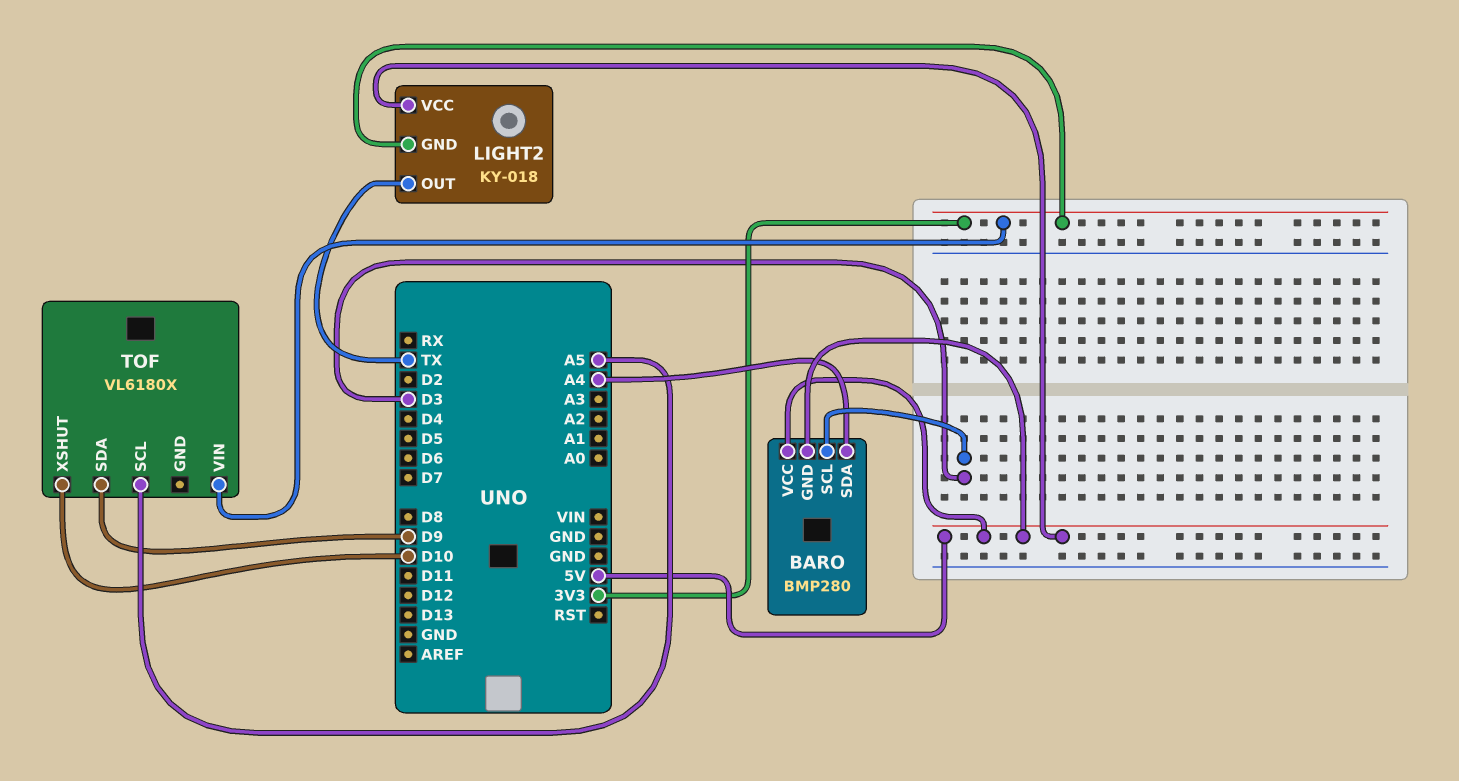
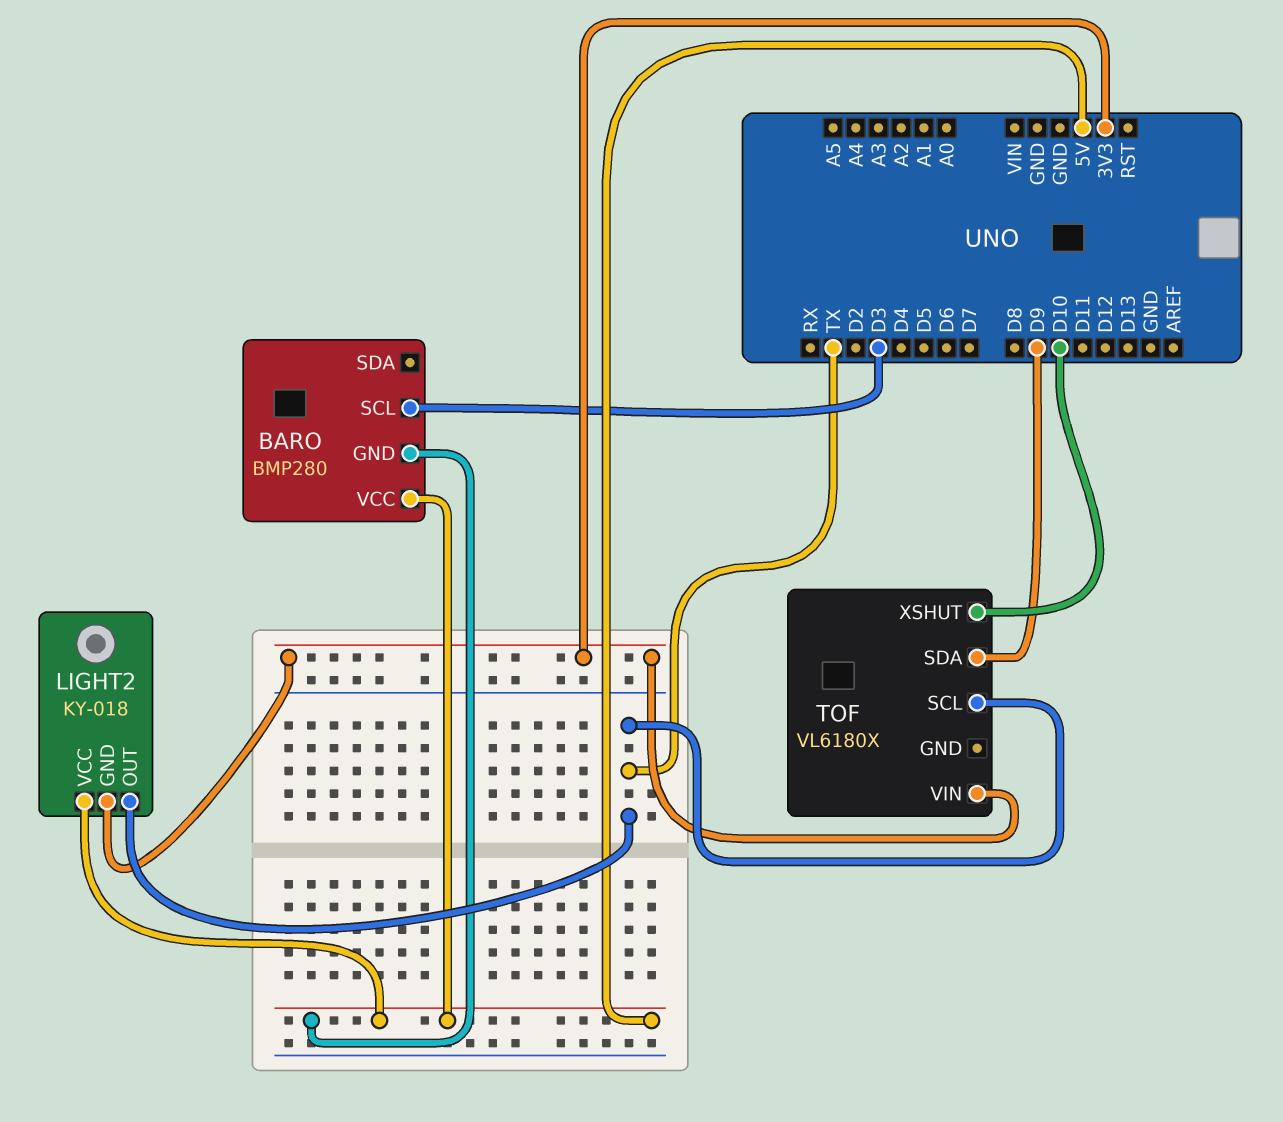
BARO pin SDA: A4 -> none
TOF pin SCL: A5 -> TX

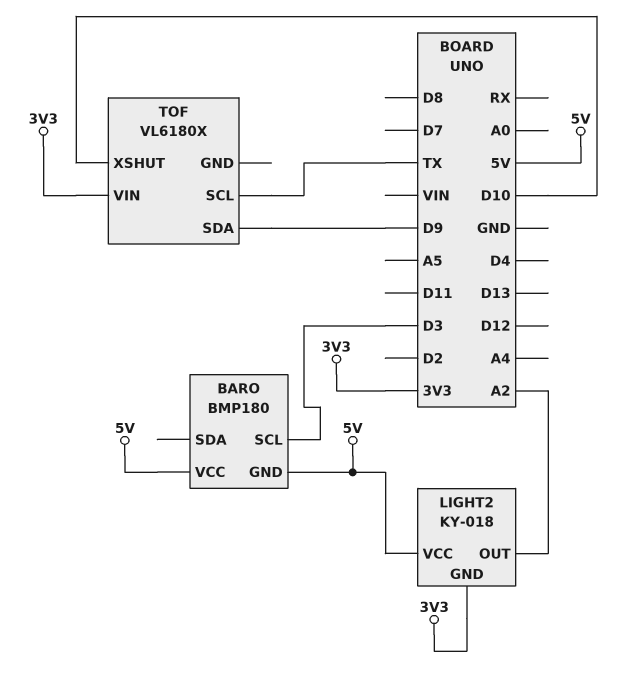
BARO: BMP280 -> BMP180
LIGHT2 pin OUT: TX -> A2

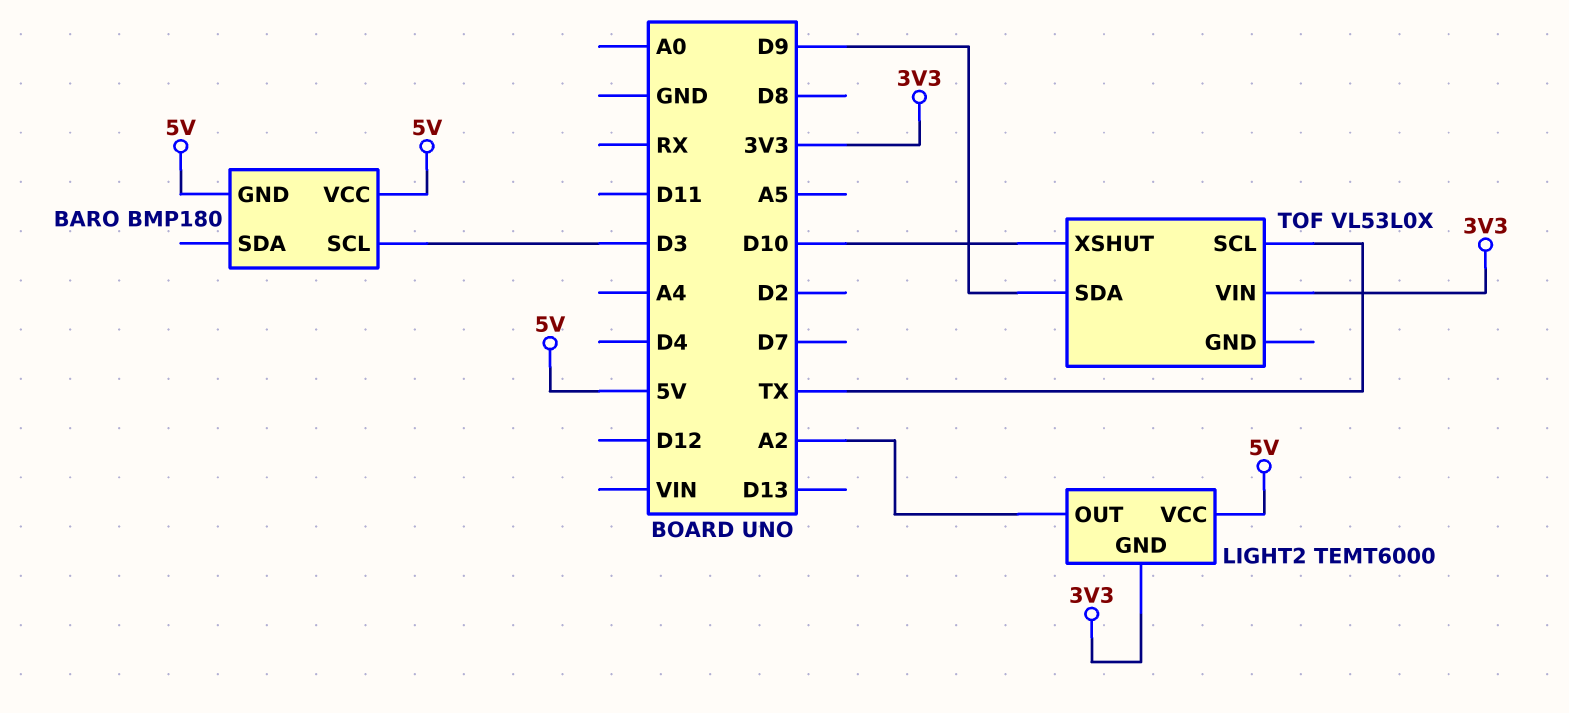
LIGHT2: KY-018 -> TEMT6000
TOF: VL6180X -> VL53L0X

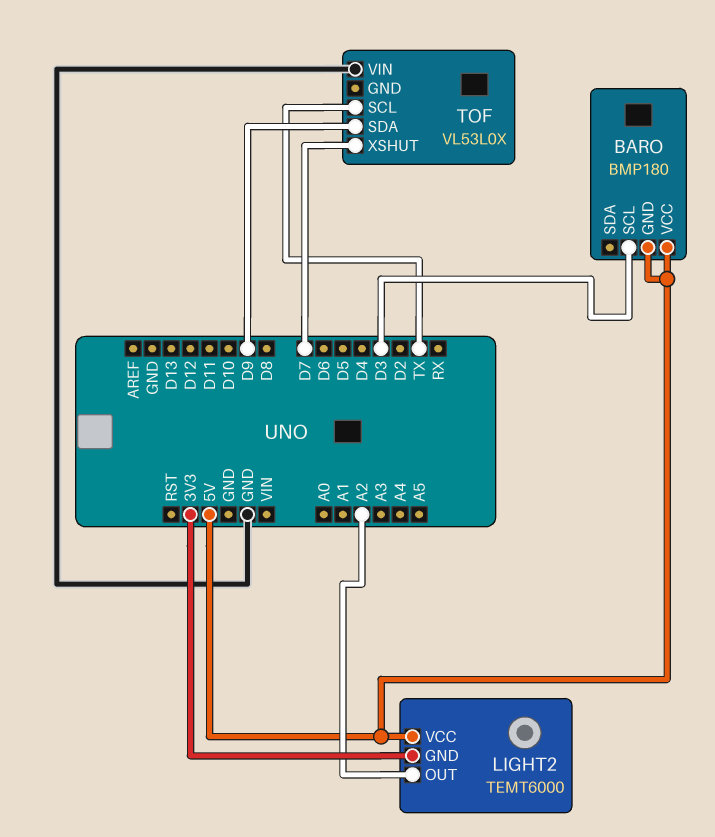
TOF pin VIN: 3V3 -> GND
TOF pin XSHUT: D10 -> D7

